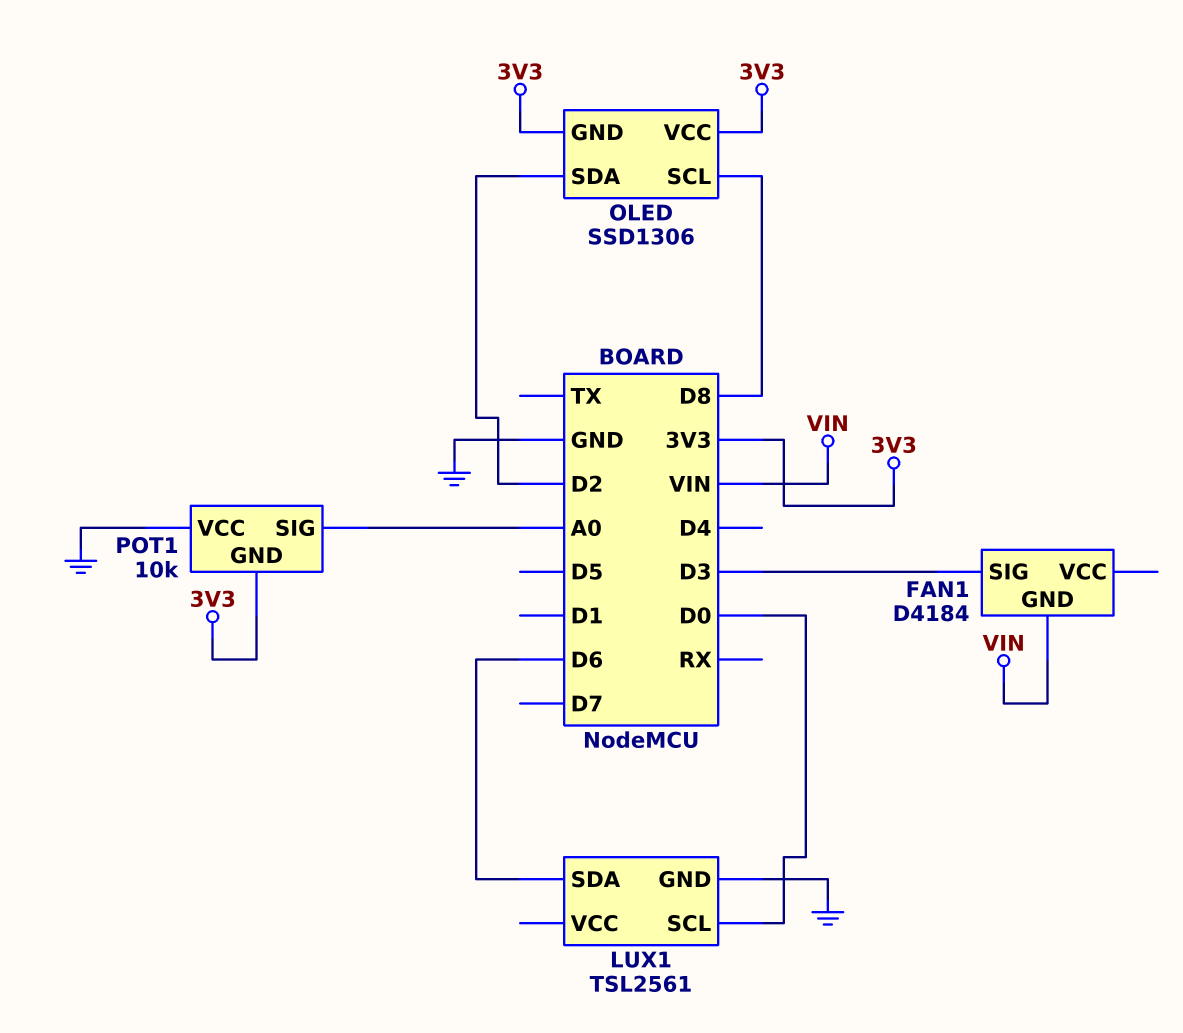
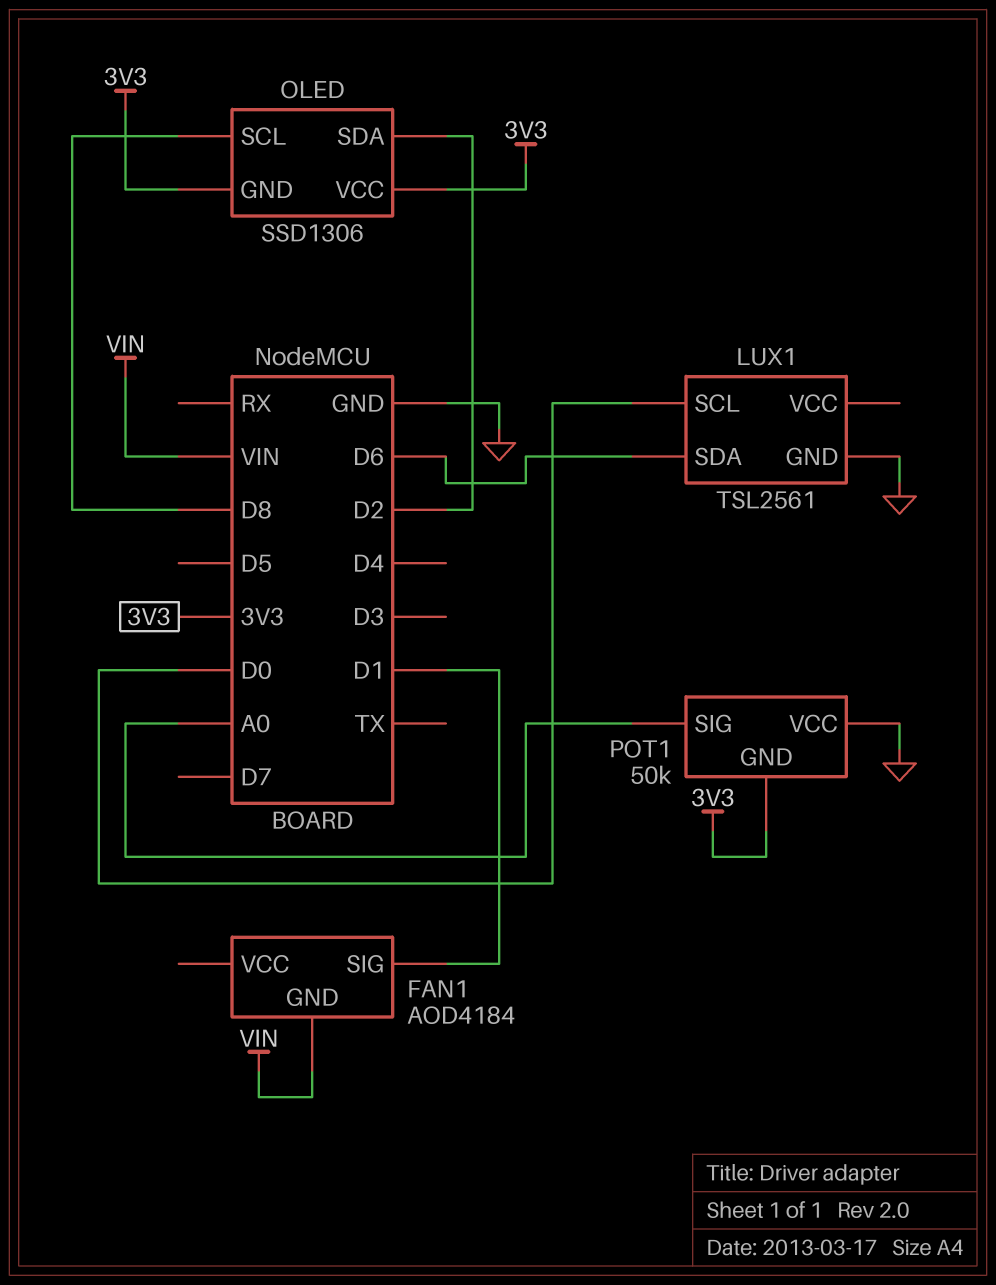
FAN1: D4184 -> AOD4184
FAN1 pin SIG: D3 -> D1
POT1: 10k -> 50k

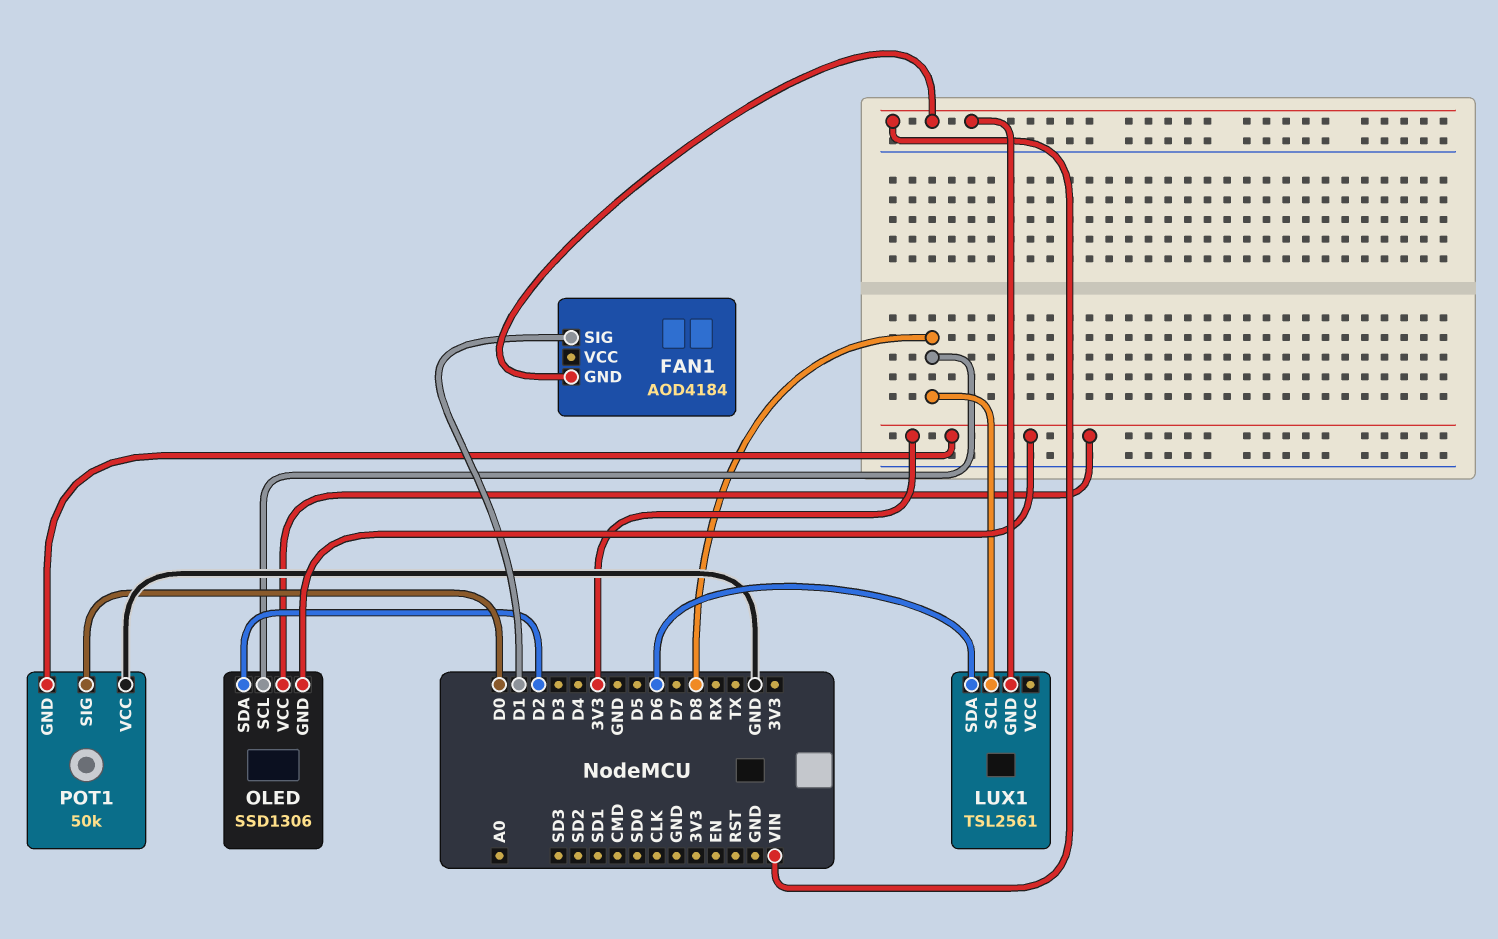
LUX1 pin GND: GND -> VIN
LUX1 pin SCL: D0 -> D8
POT1 pin SIG: A0 -> D0

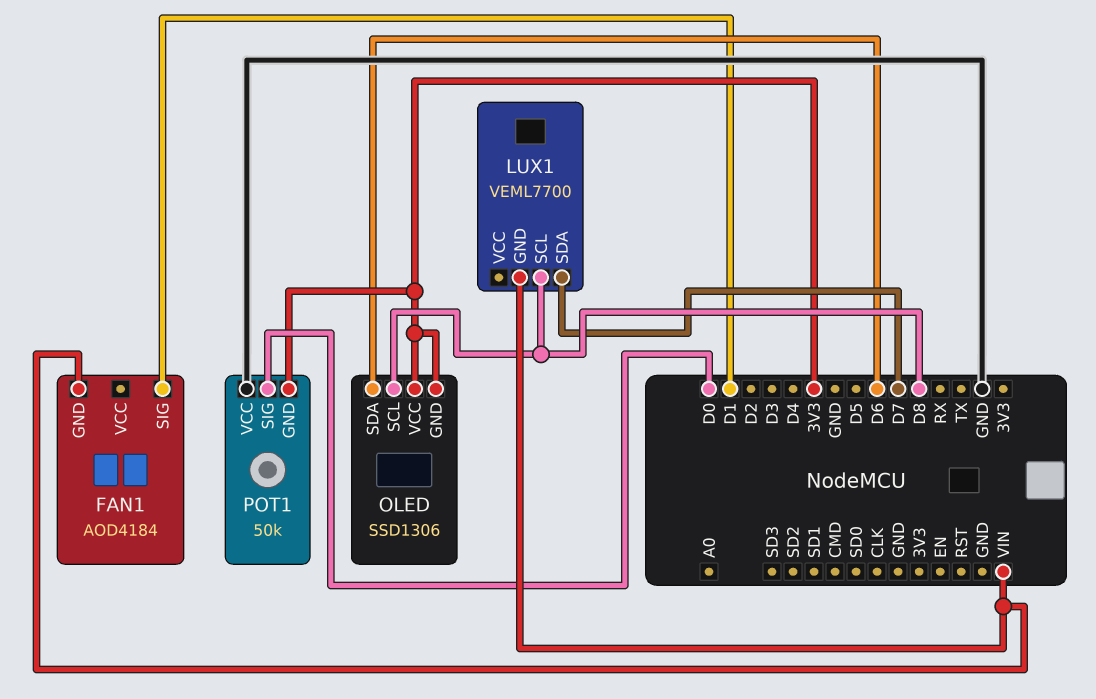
LUX1: TSL2561 -> VEML7700
LUX1 pin SDA: D6 -> D7
OLED pin SDA: D2 -> D6

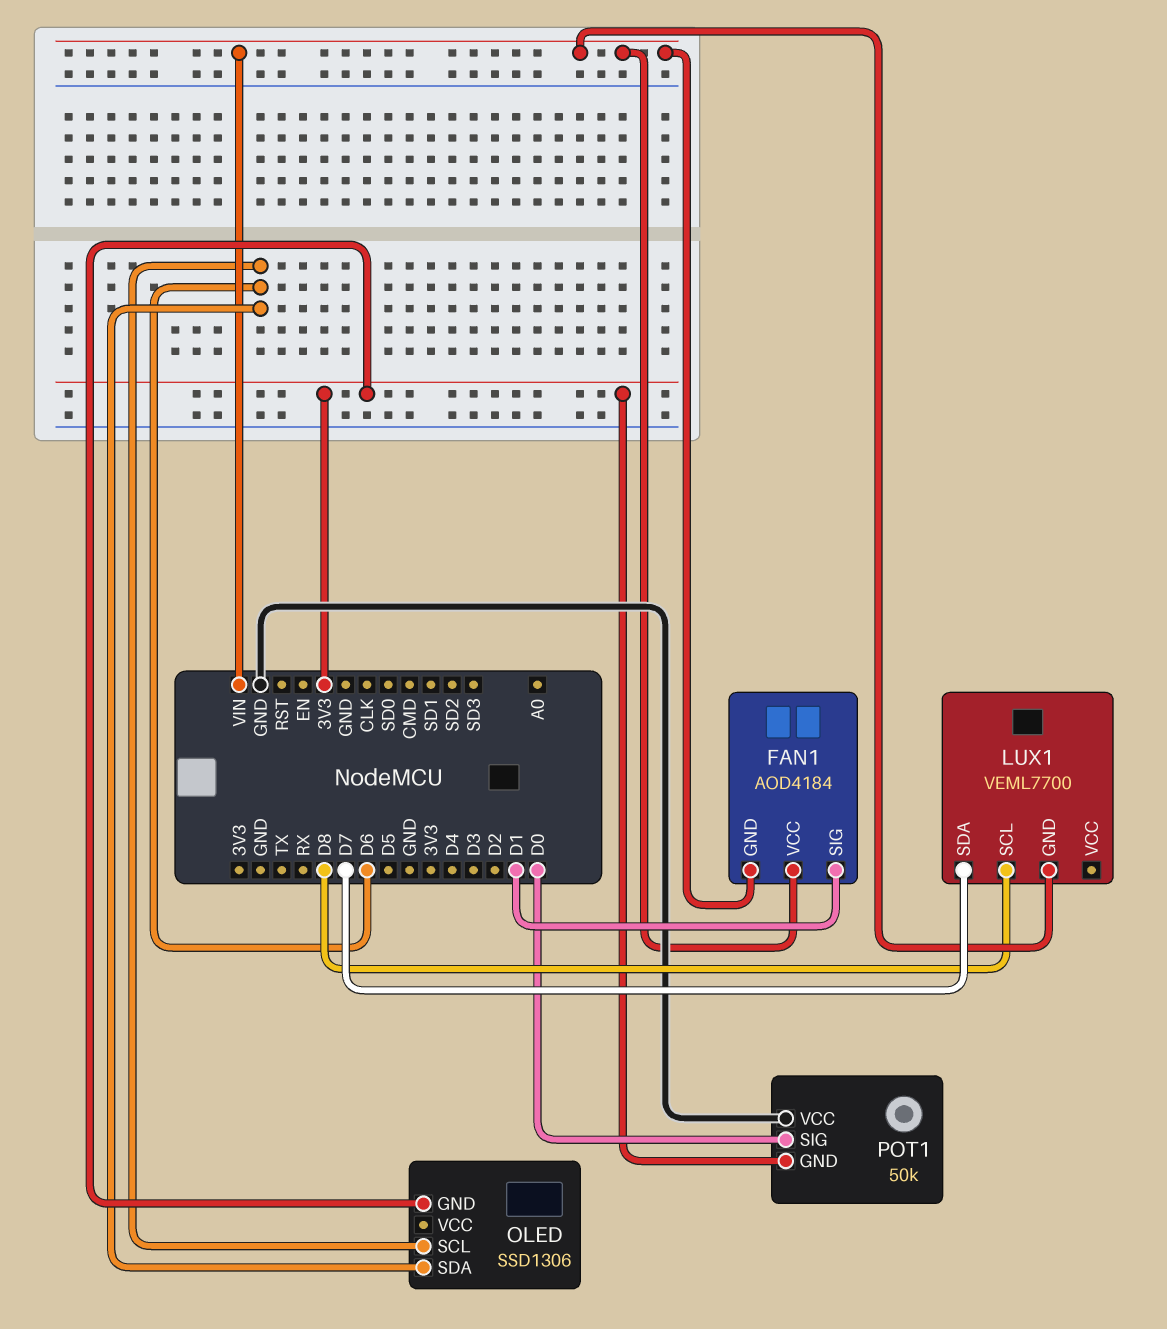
FAN1 pin VCC: none -> VIN
OLED pin SCL: D8 -> D6
OLED pin VCC: 3V3 -> none

